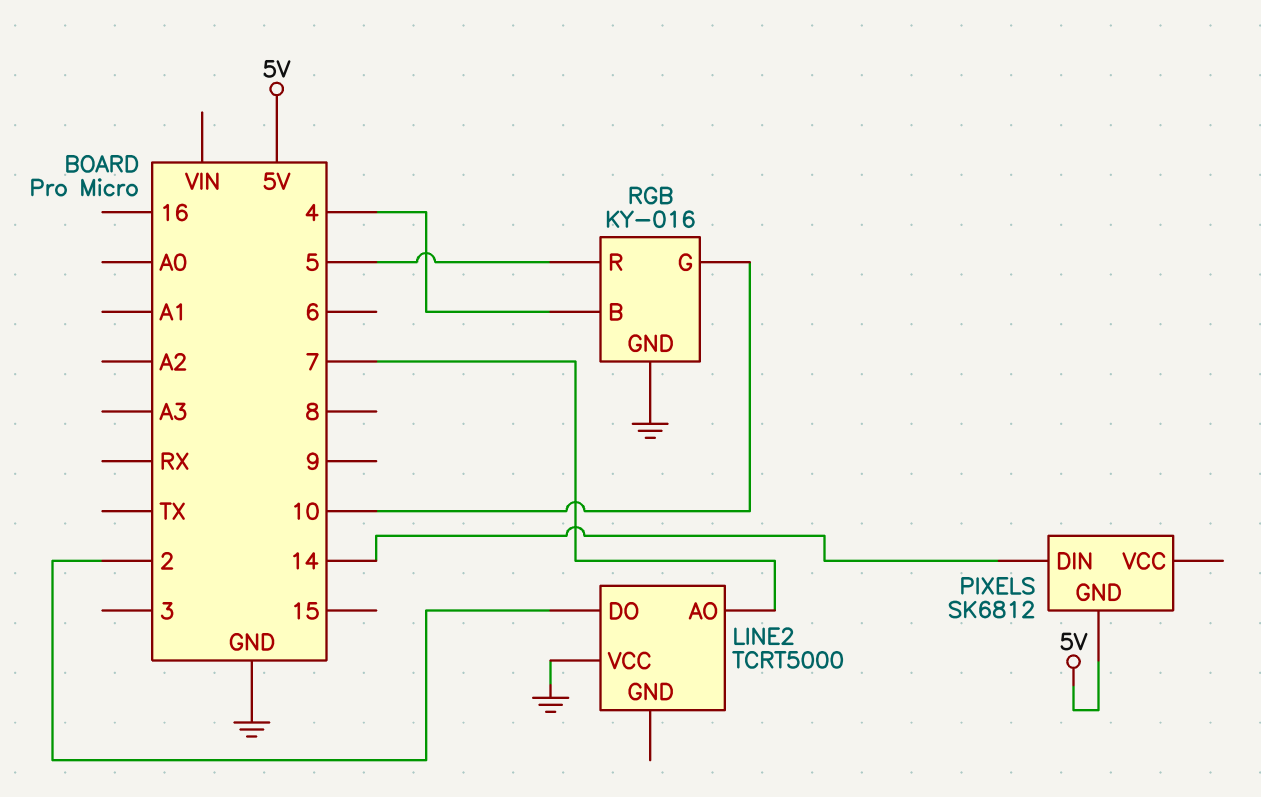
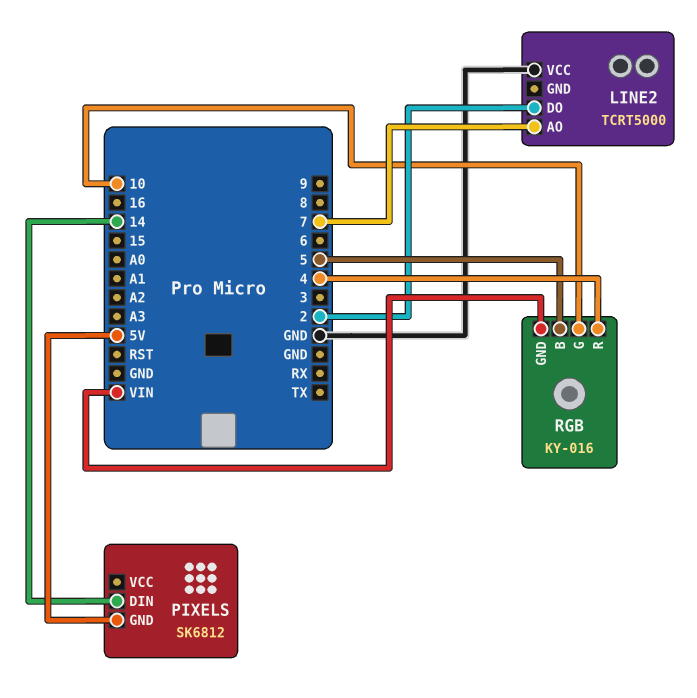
RGB pin B: 4 -> 5
RGB pin GND: GND -> VIN
RGB pin R: 5 -> 4

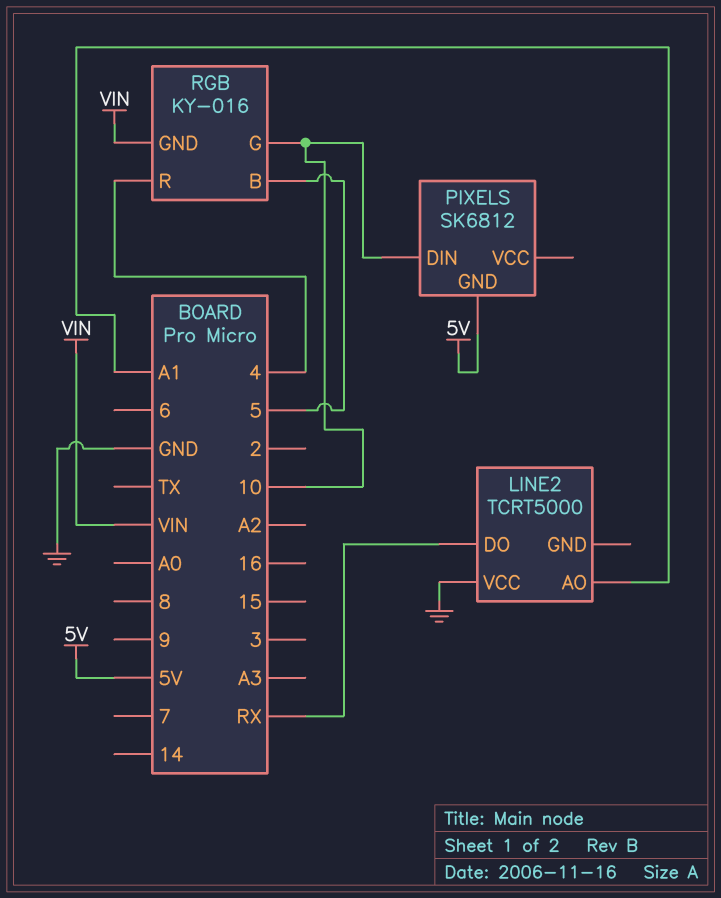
LINE2 pin AO: 7 -> A1
LINE2 pin DO: 2 -> RX
PIXELS pin DIN: 14 -> 10

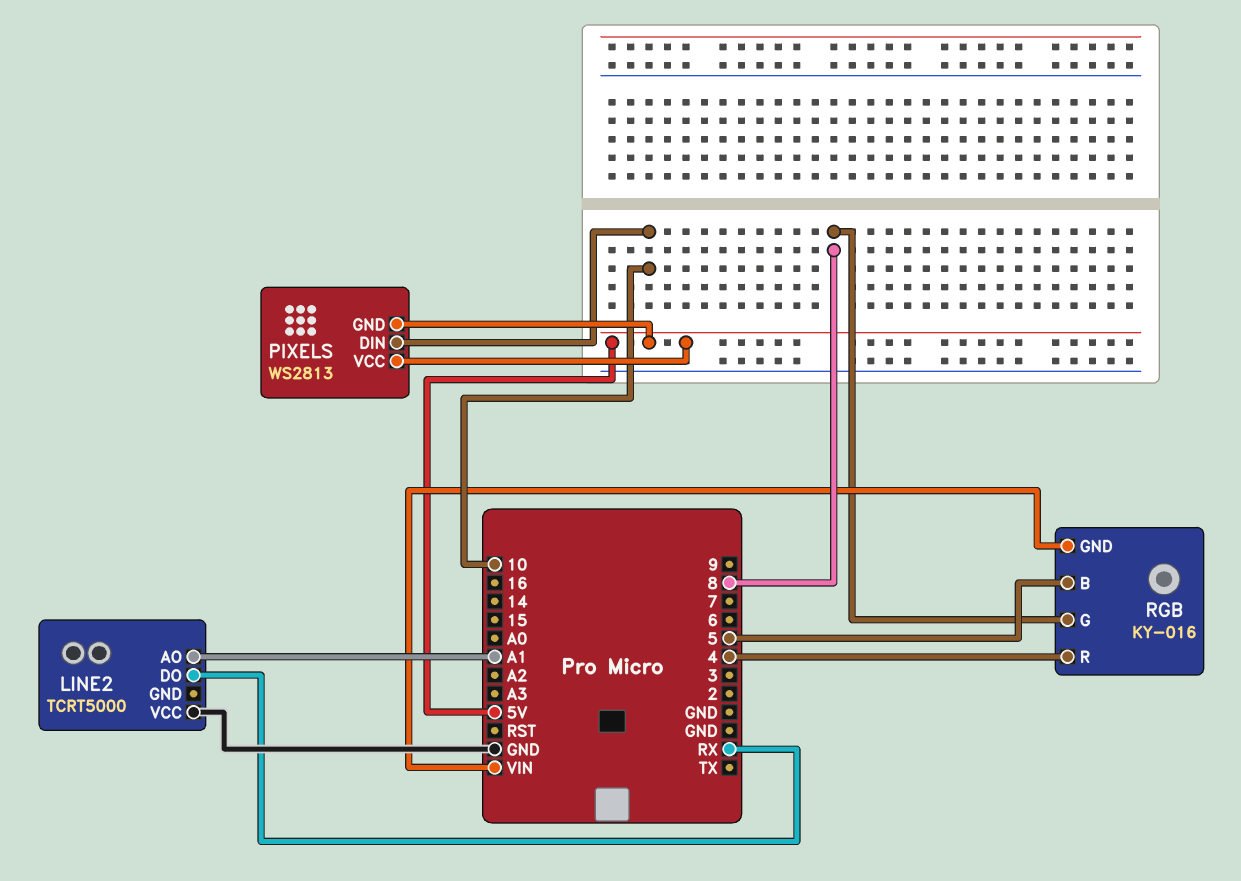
PIXELS: SK6812 -> WS2813
PIXELS pin VCC: none -> 5V
RGB pin G: 10 -> 8

